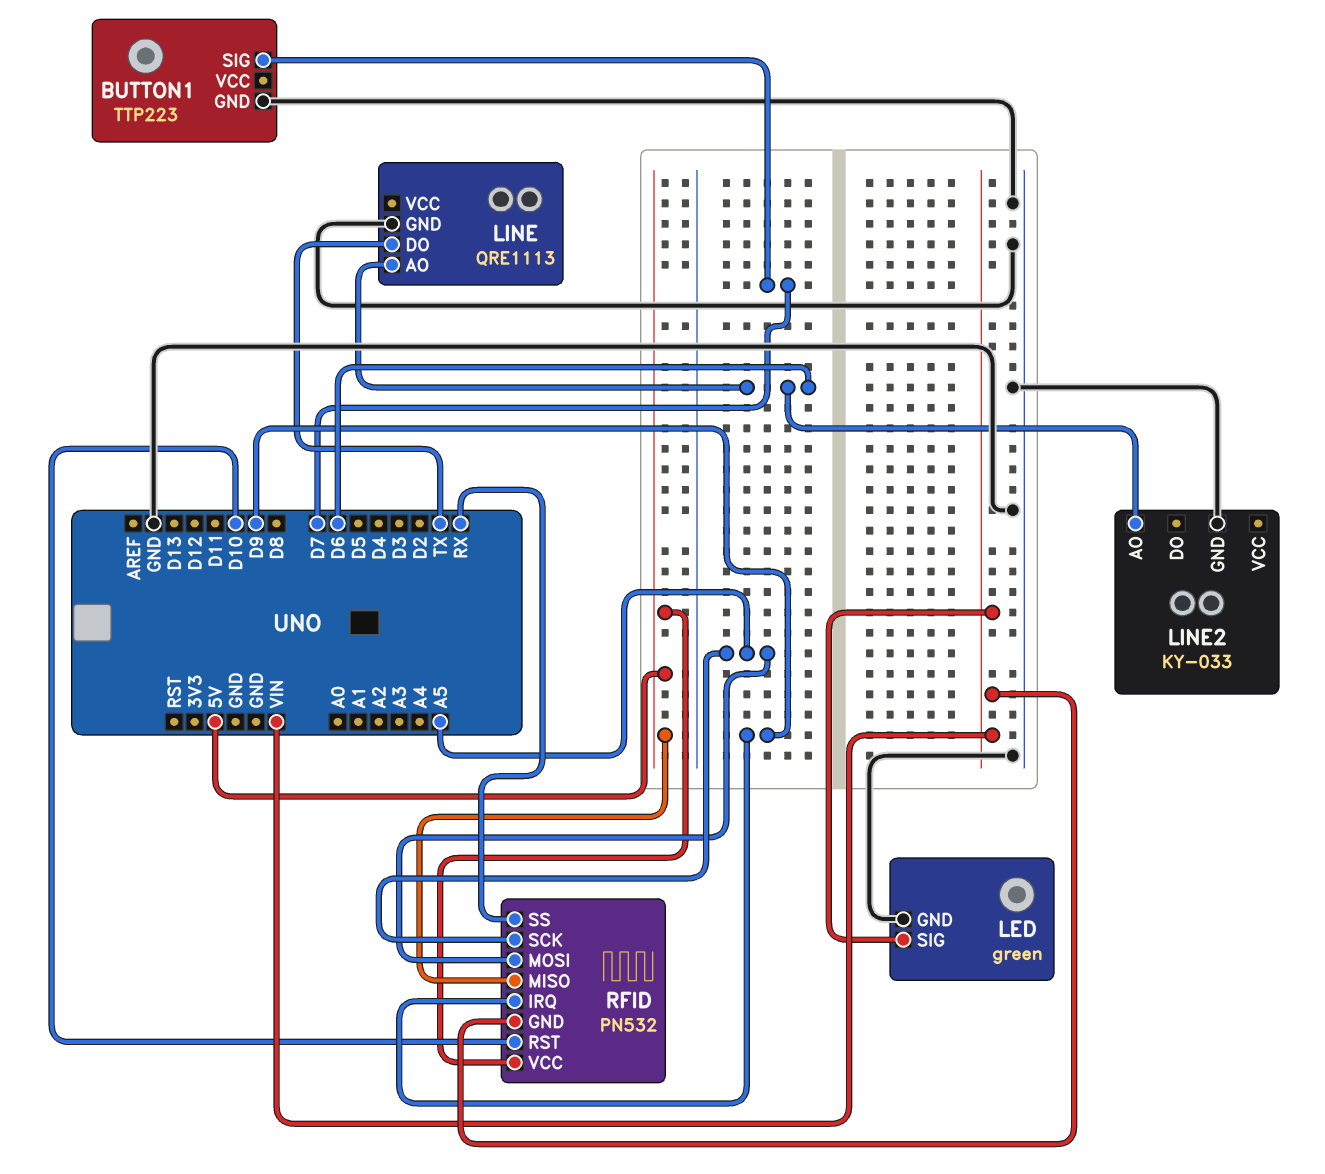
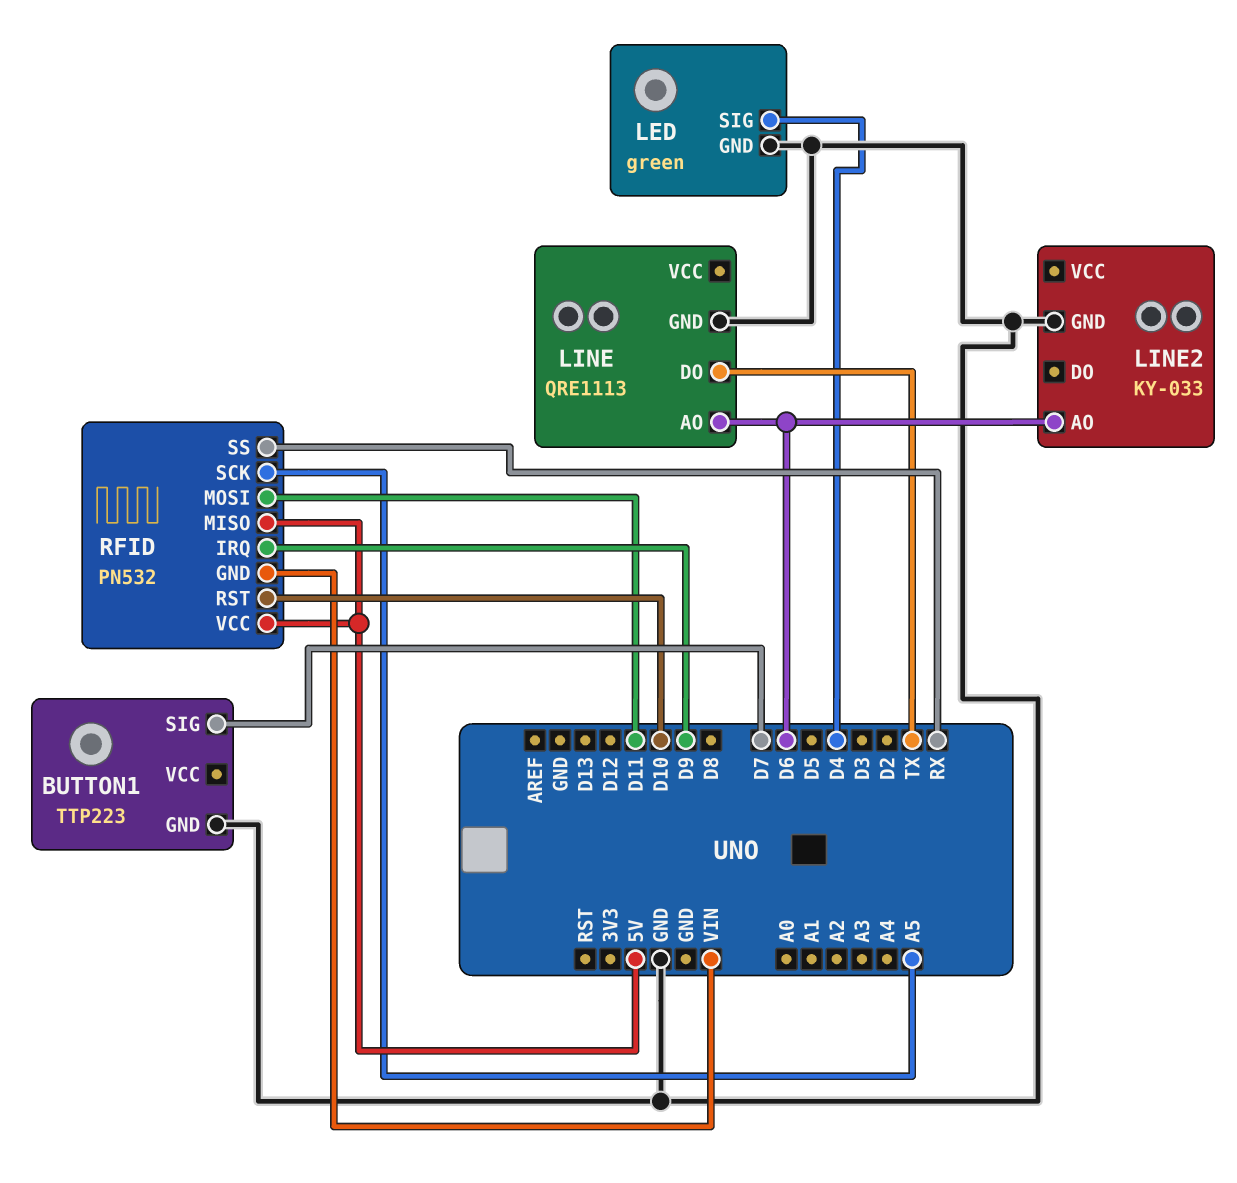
LED pin SIG: VIN -> D4
RFID pin MOSI: A5 -> D11

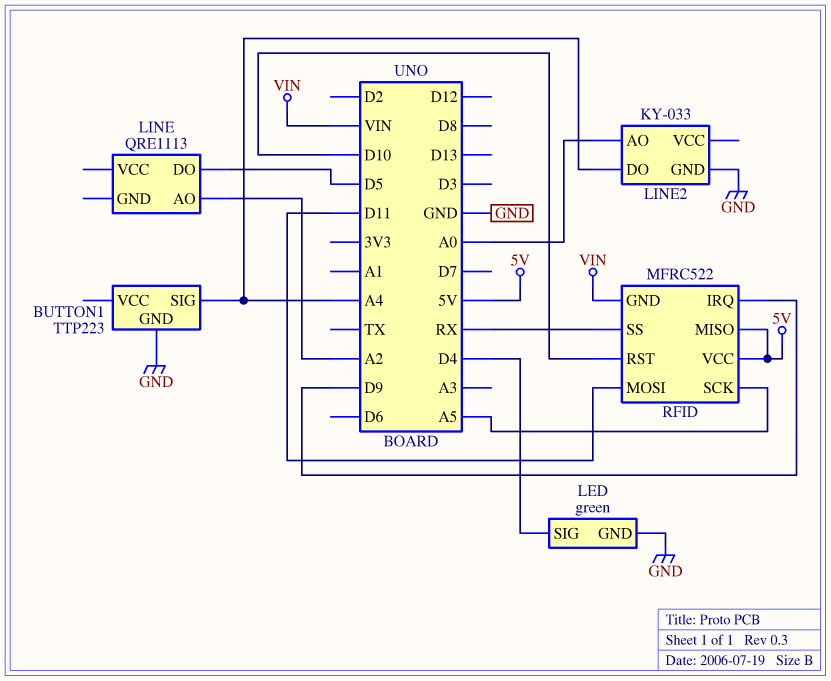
BUTTON1 pin SIG: D7 -> A4
LINE pin AO: D6 -> A2
LINE pin DO: TX -> D5
LINE pin GND: GND -> none
LINE2 pin AO: D6 -> A0
LINE2 pin DO: none -> A4
RFID: PN532 -> MFRC522

